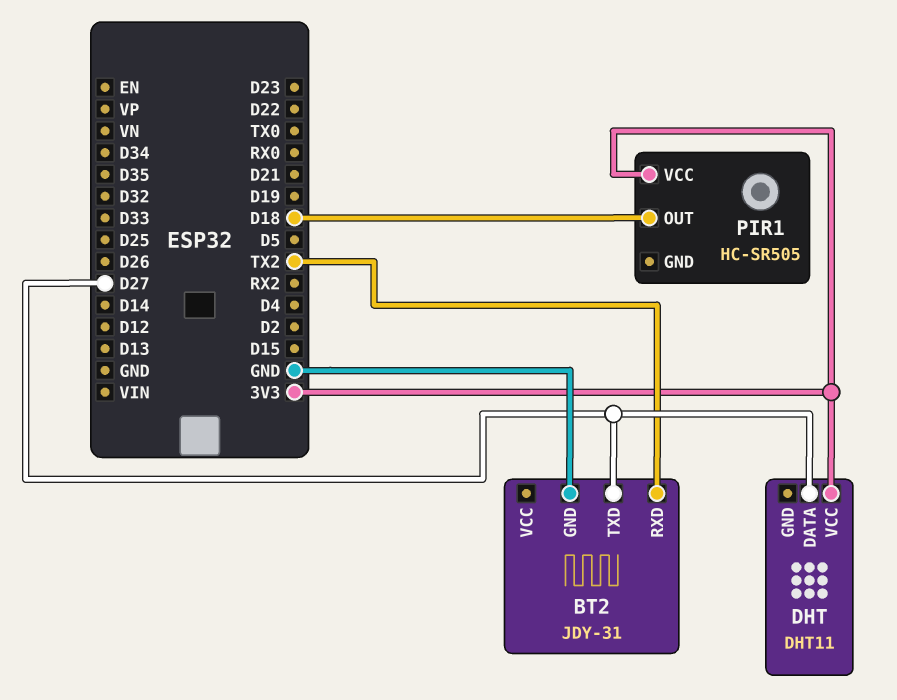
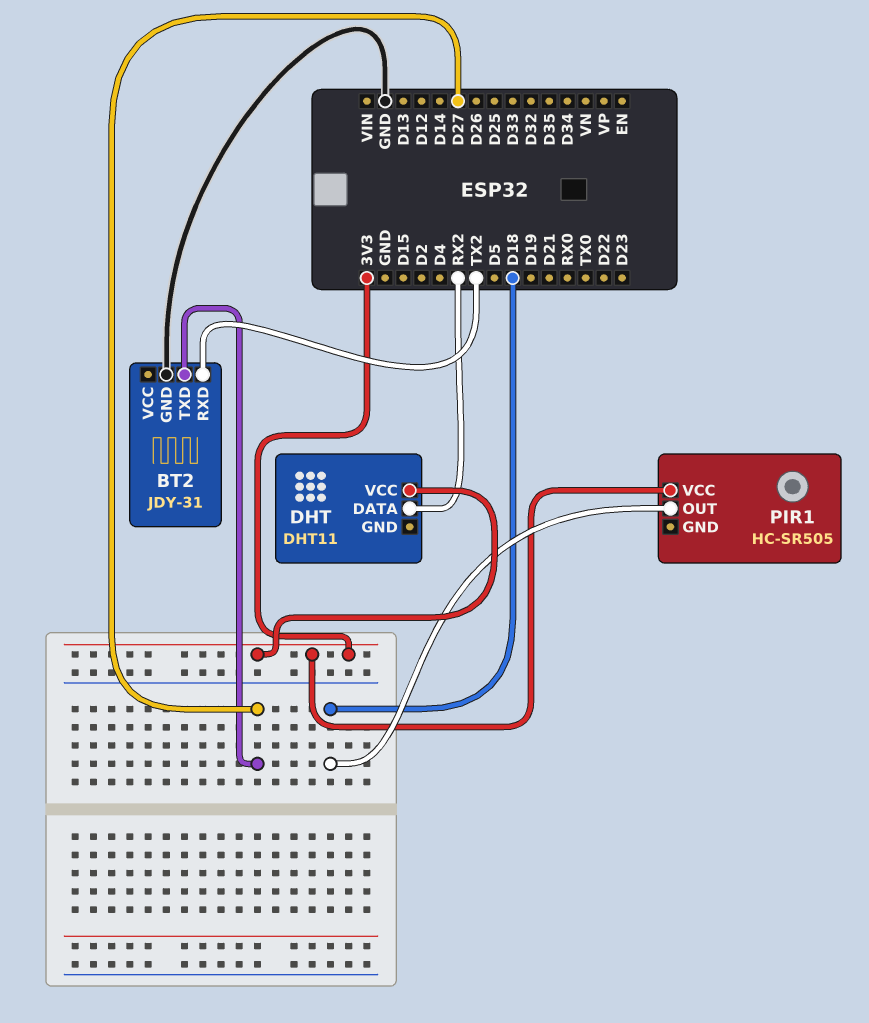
DHT pin DATA: D27 -> RX2

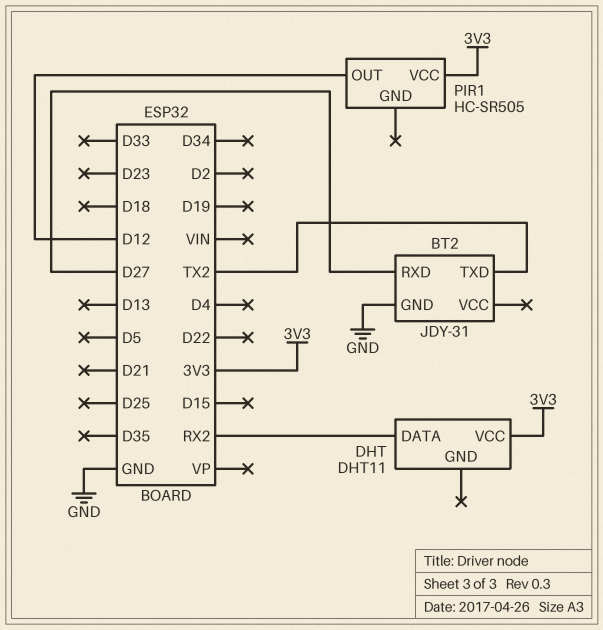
BT2 pin RXD: TX2 -> D27
BT2 pin TXD: D27 -> TX2
PIR1 pin OUT: D18 -> D12

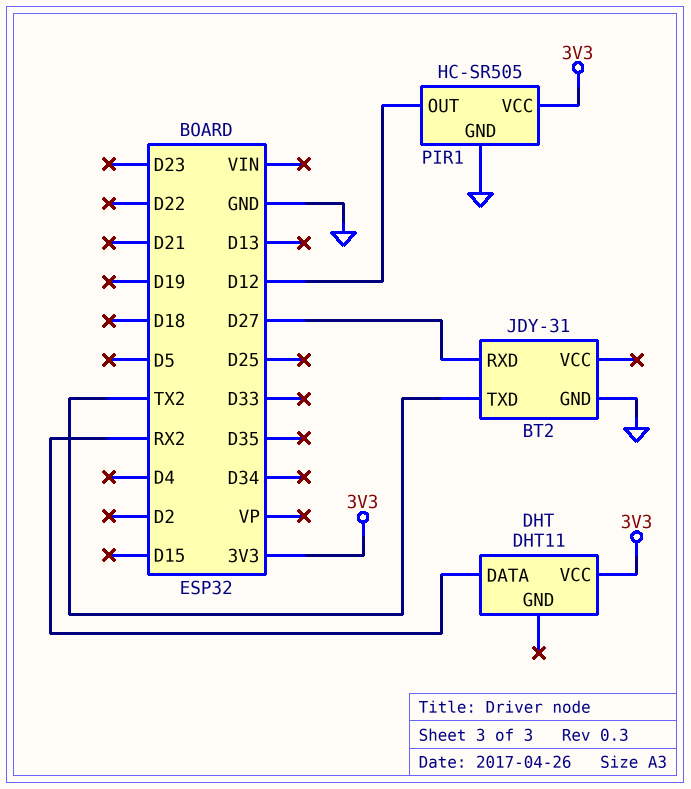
PIR1 pin GND: none -> GND

